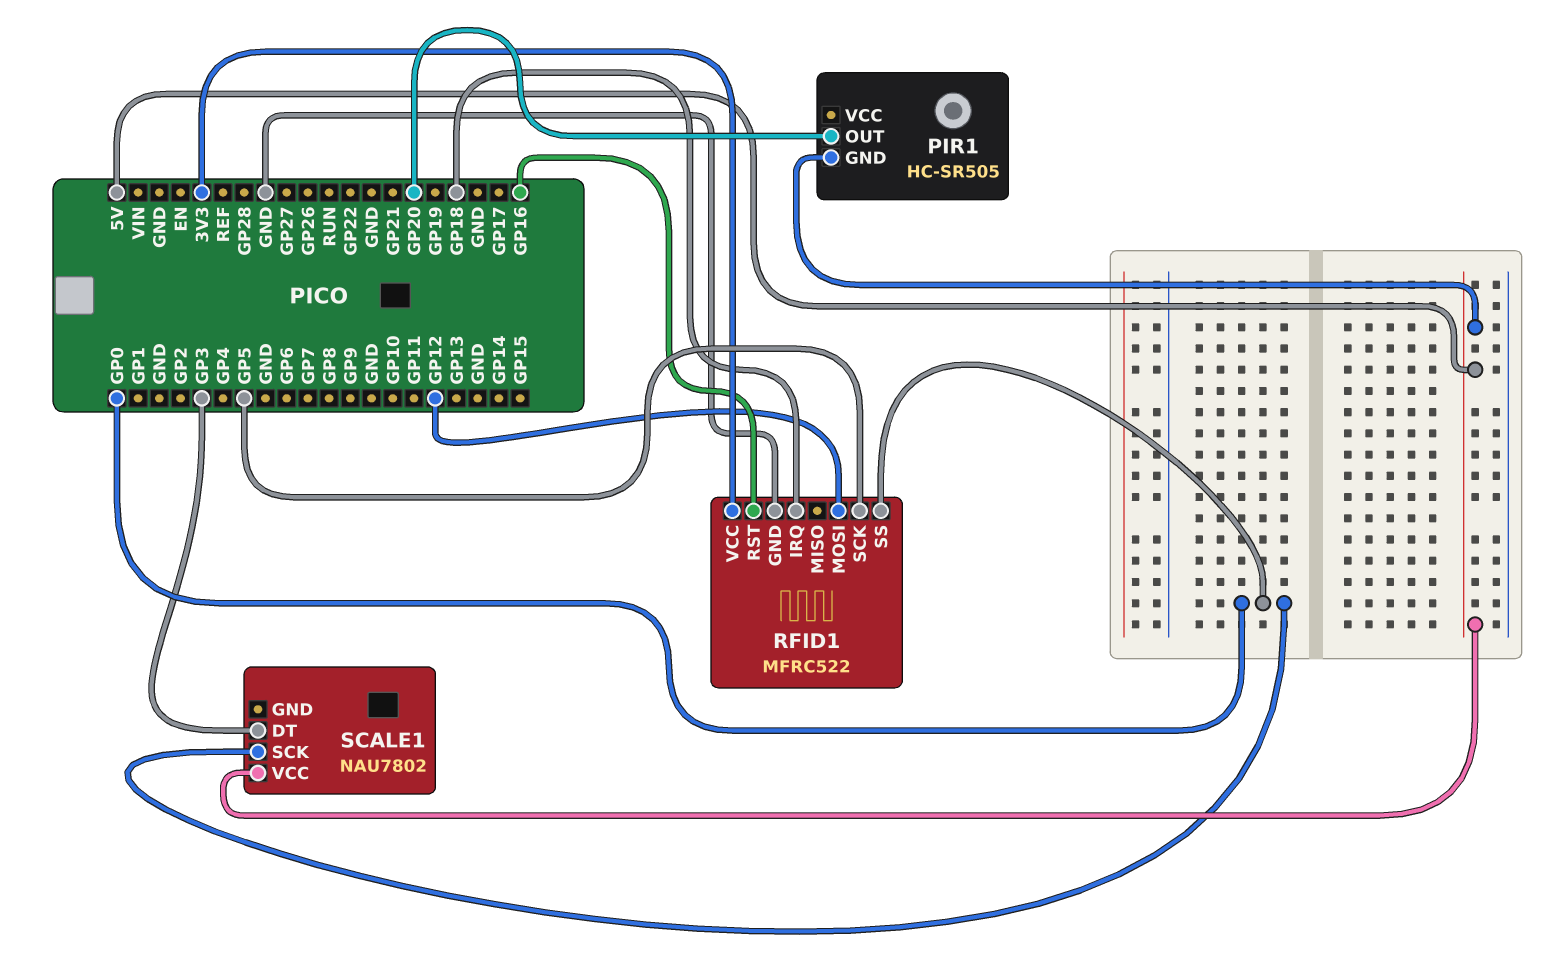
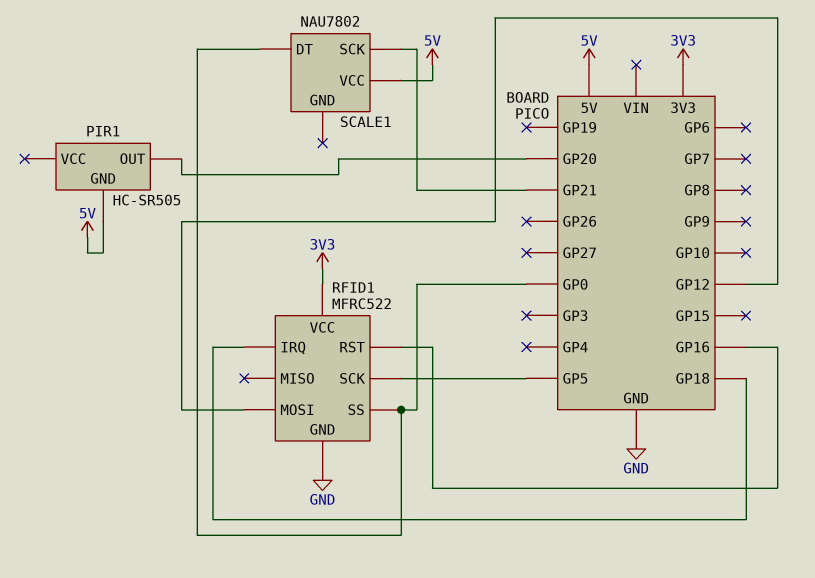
SCALE1 pin DT: GP3 -> GP0
SCALE1 pin SCK: GP0 -> GP21

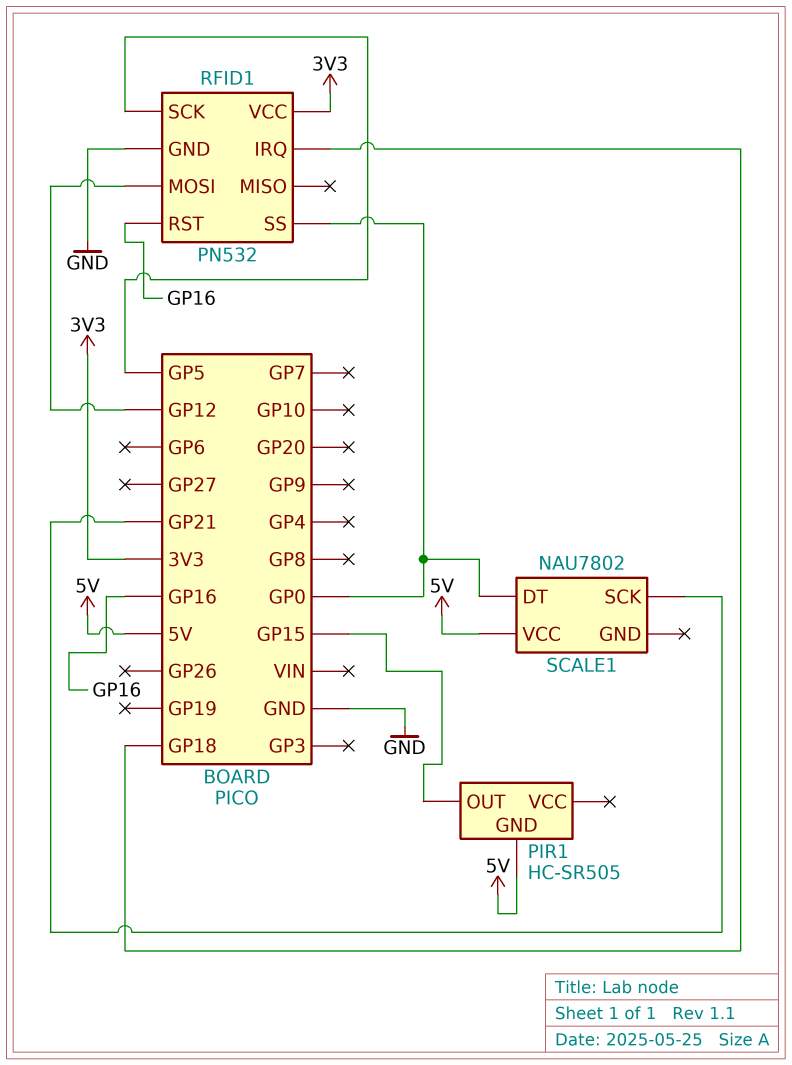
PIR1 pin OUT: GP20 -> GP15
RFID1: MFRC522 -> PN532

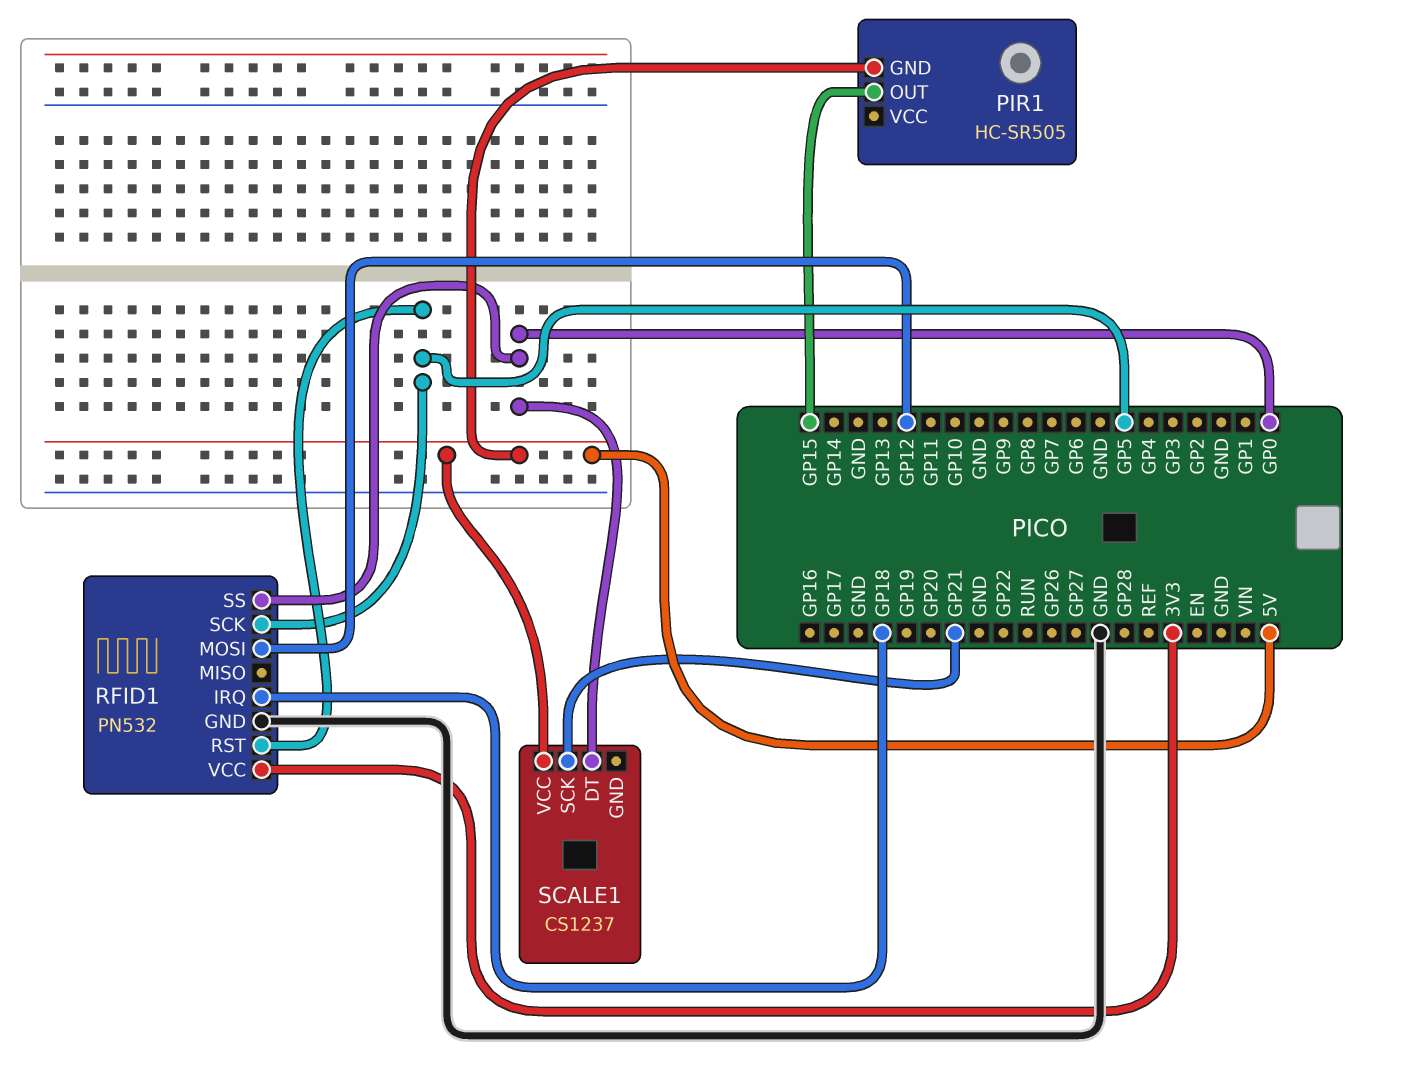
RFID1 pin RST: GP16 -> GP5
SCALE1: NAU7802 -> CS1237

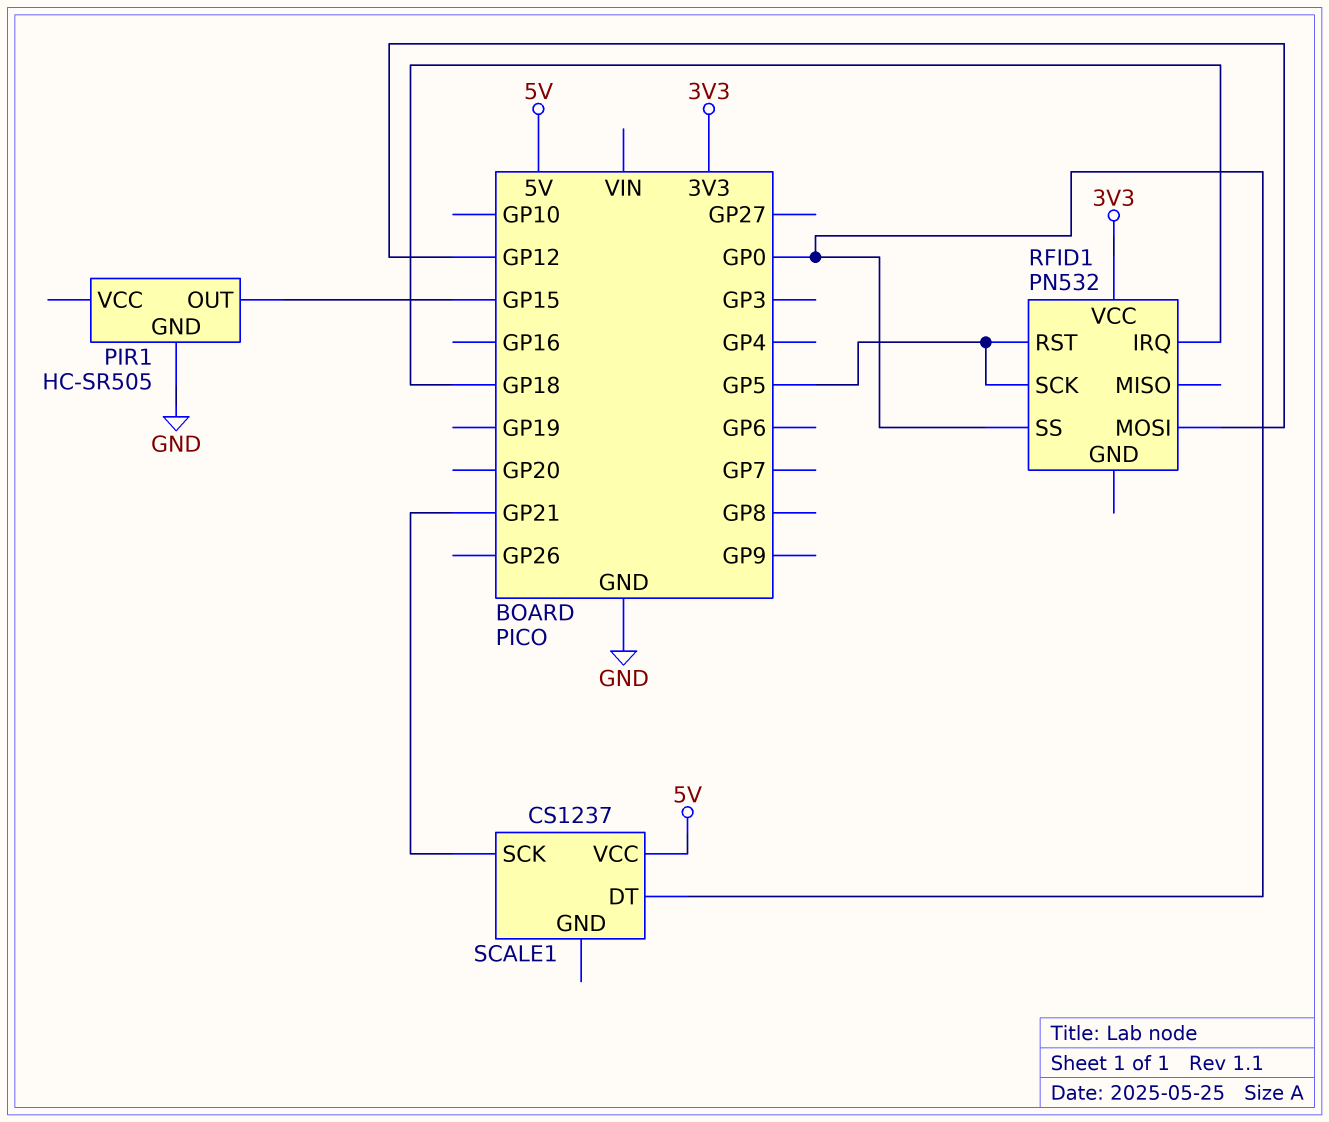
PIR1 pin GND: 5V -> GND
RFID1 pin GND: GND -> none

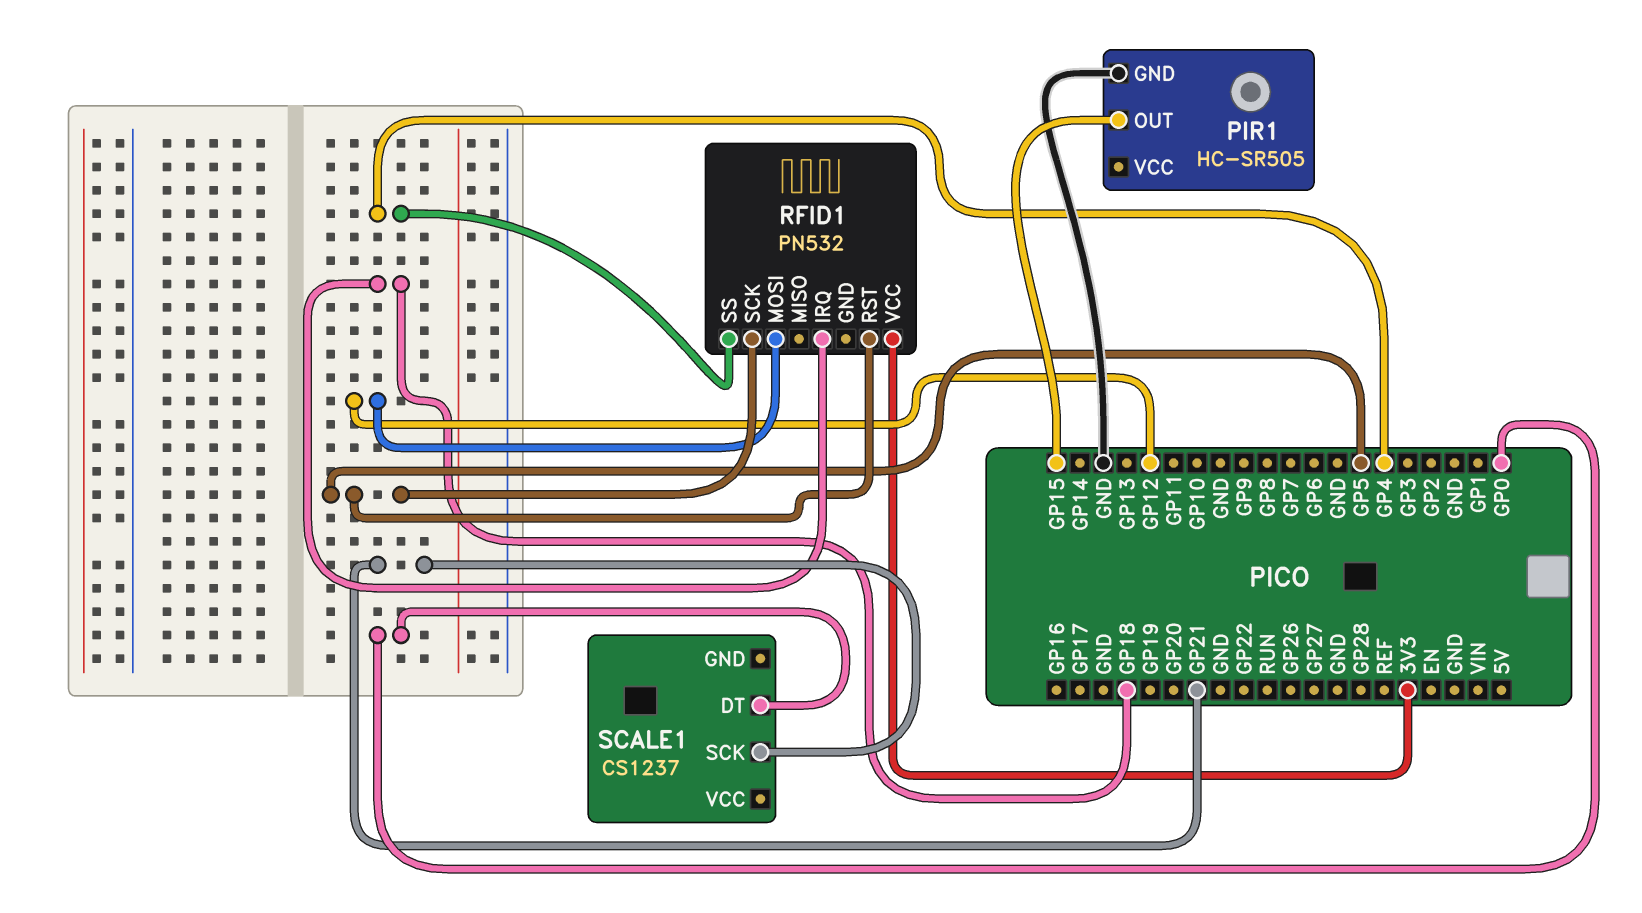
RFID1 pin SS: GP0 -> GP4
SCALE1 pin VCC: 5V -> none

